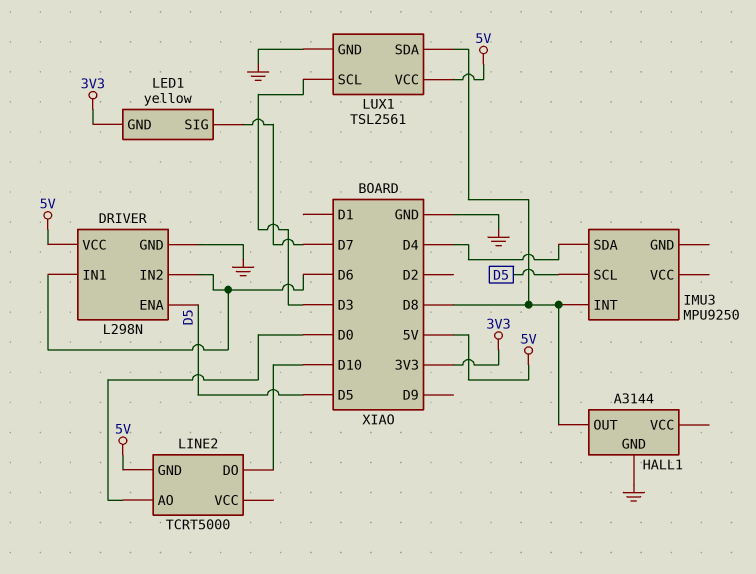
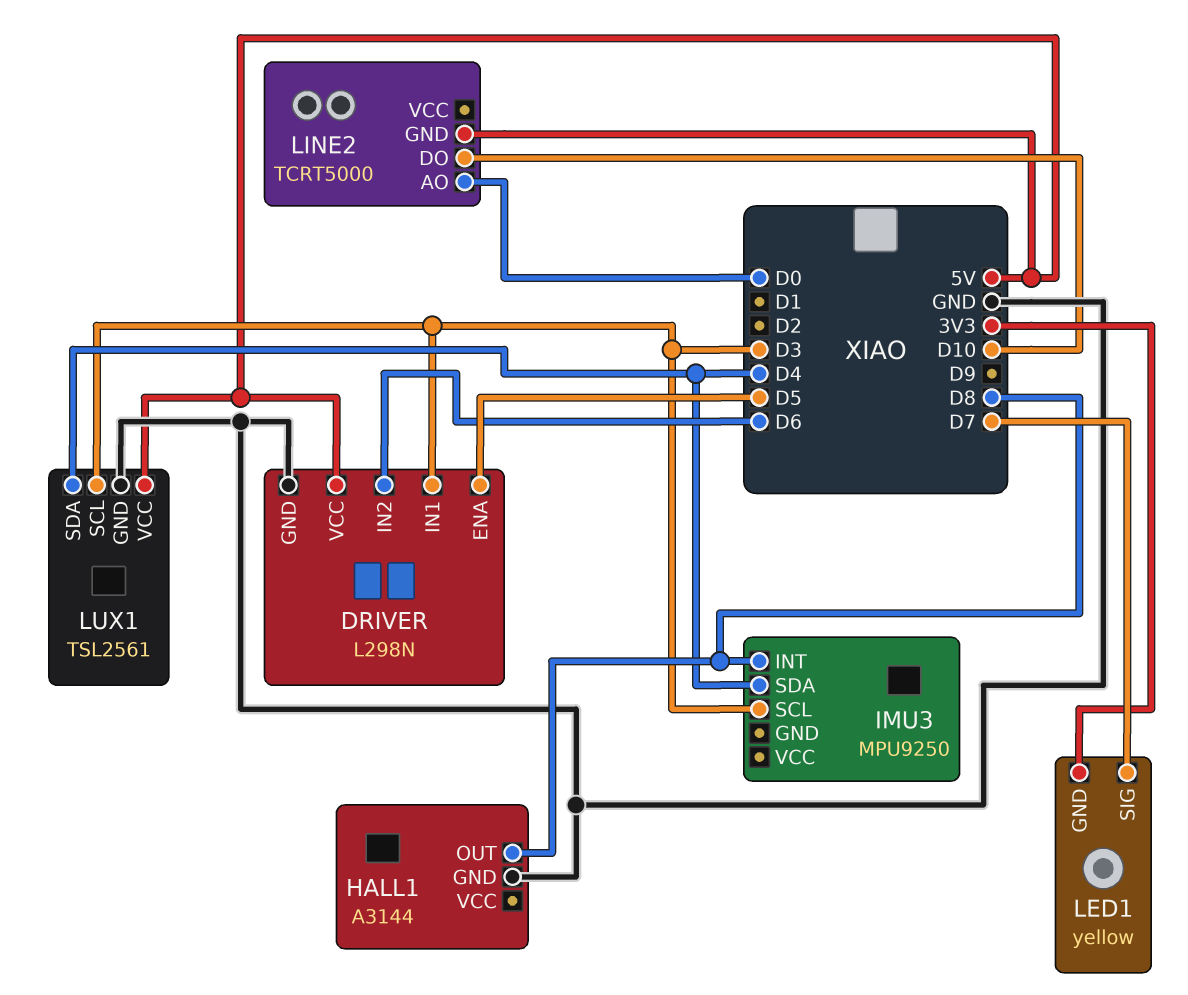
DRIVER pin IN1: D6 -> D3
IMU3 pin SCL: D5 -> D3
LUX1 pin SDA: D8 -> D4

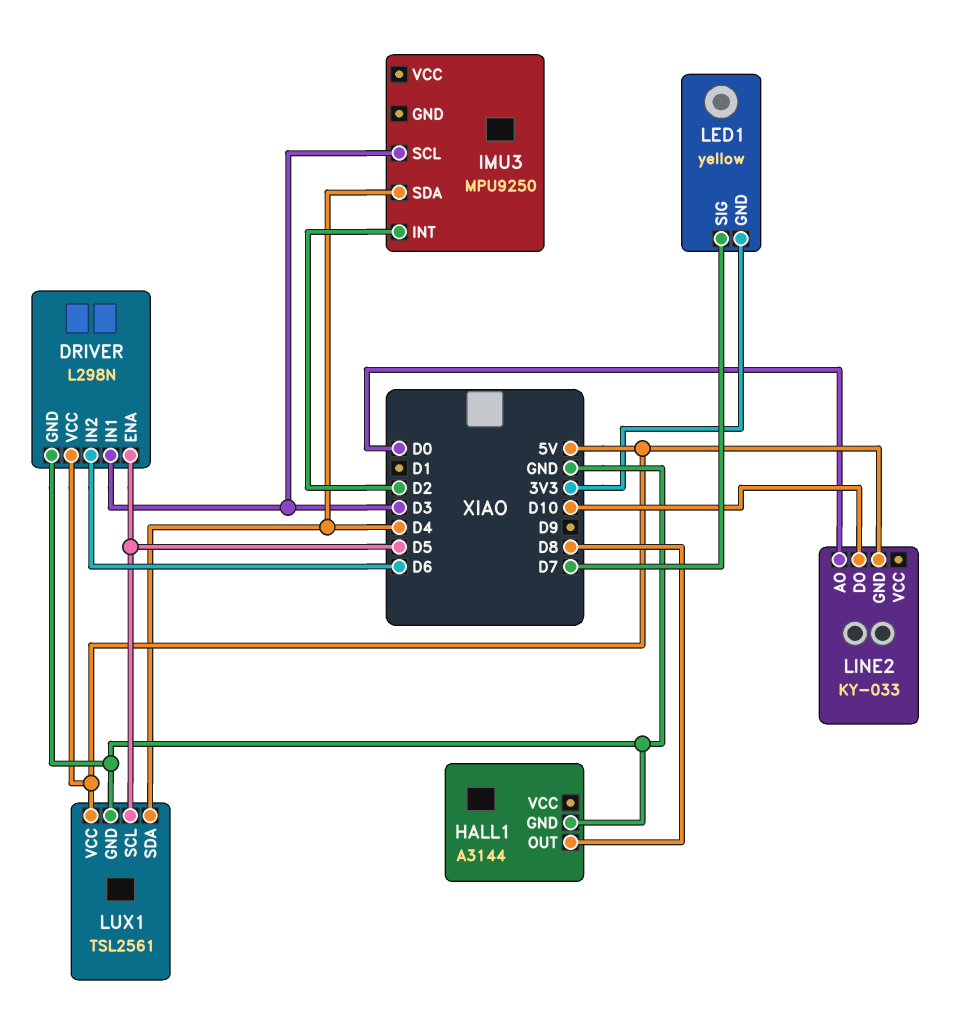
IMU3 pin INT: D8 -> D2
LINE2: TCRT5000 -> KY-033
LUX1 pin SCL: D3 -> D5

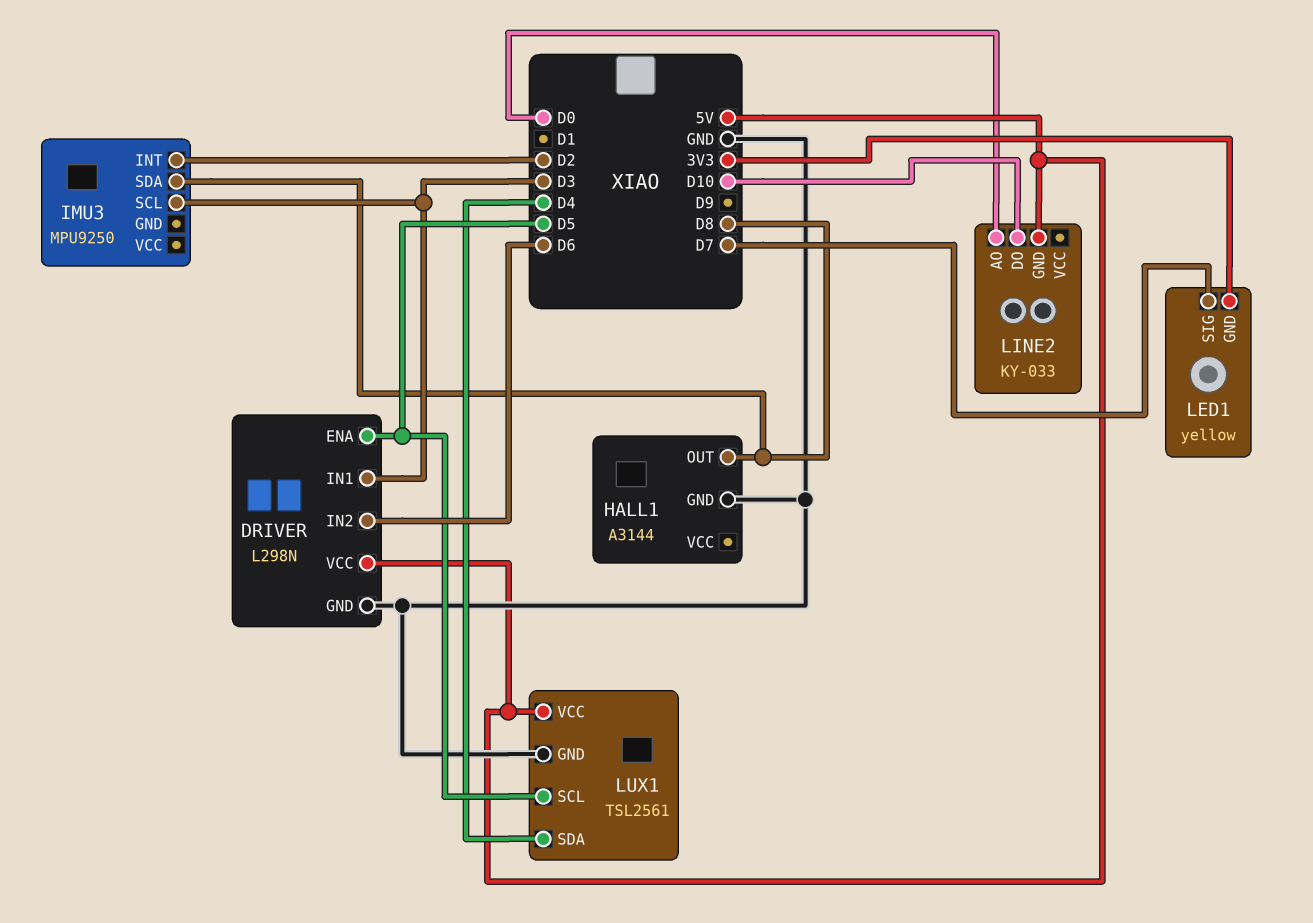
IMU3 pin SDA: D4 -> D8

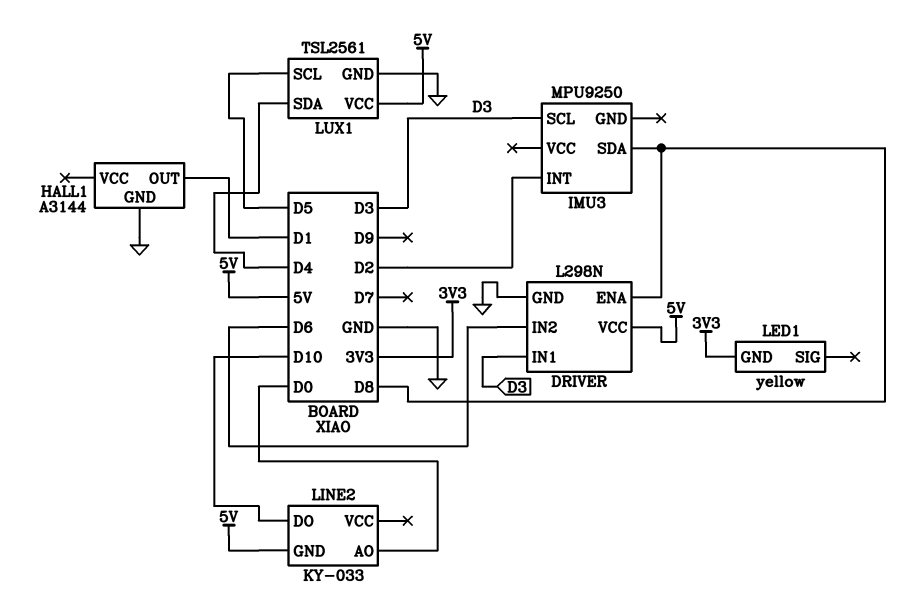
DRIVER pin ENA: D5 -> D8
HALL1 pin OUT: D8 -> D1
LED1 pin SIG: D7 -> none

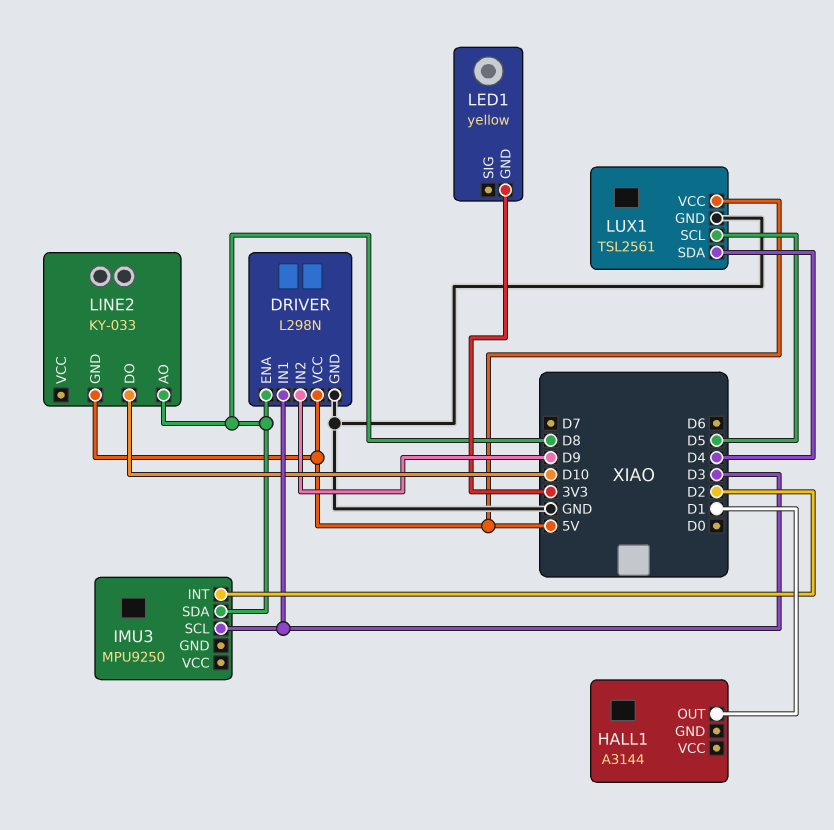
DRIVER pin IN2: D6 -> D9
HALL1 pin GND: GND -> none
LINE2 pin AO: D0 -> D8

